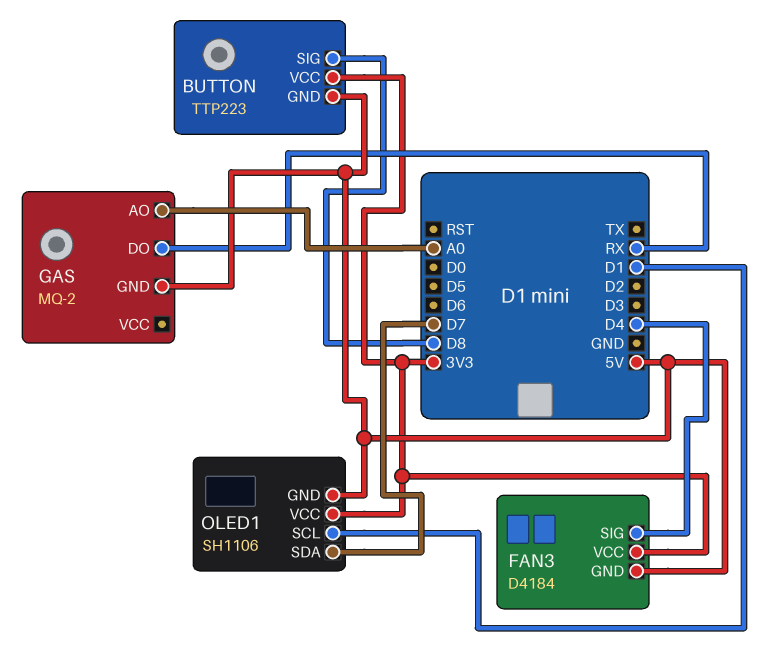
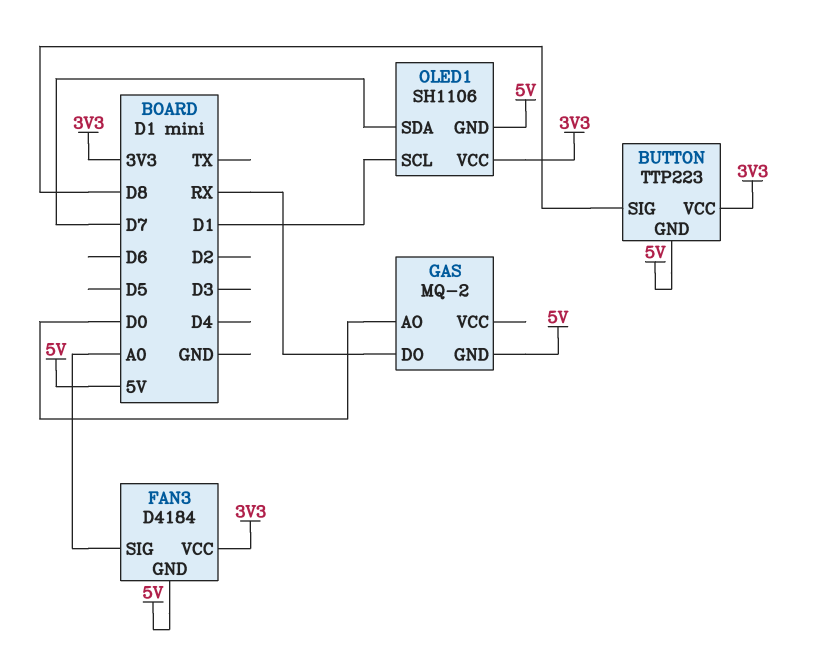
FAN3 pin SIG: D4 -> A0
GAS pin AO: A0 -> D0

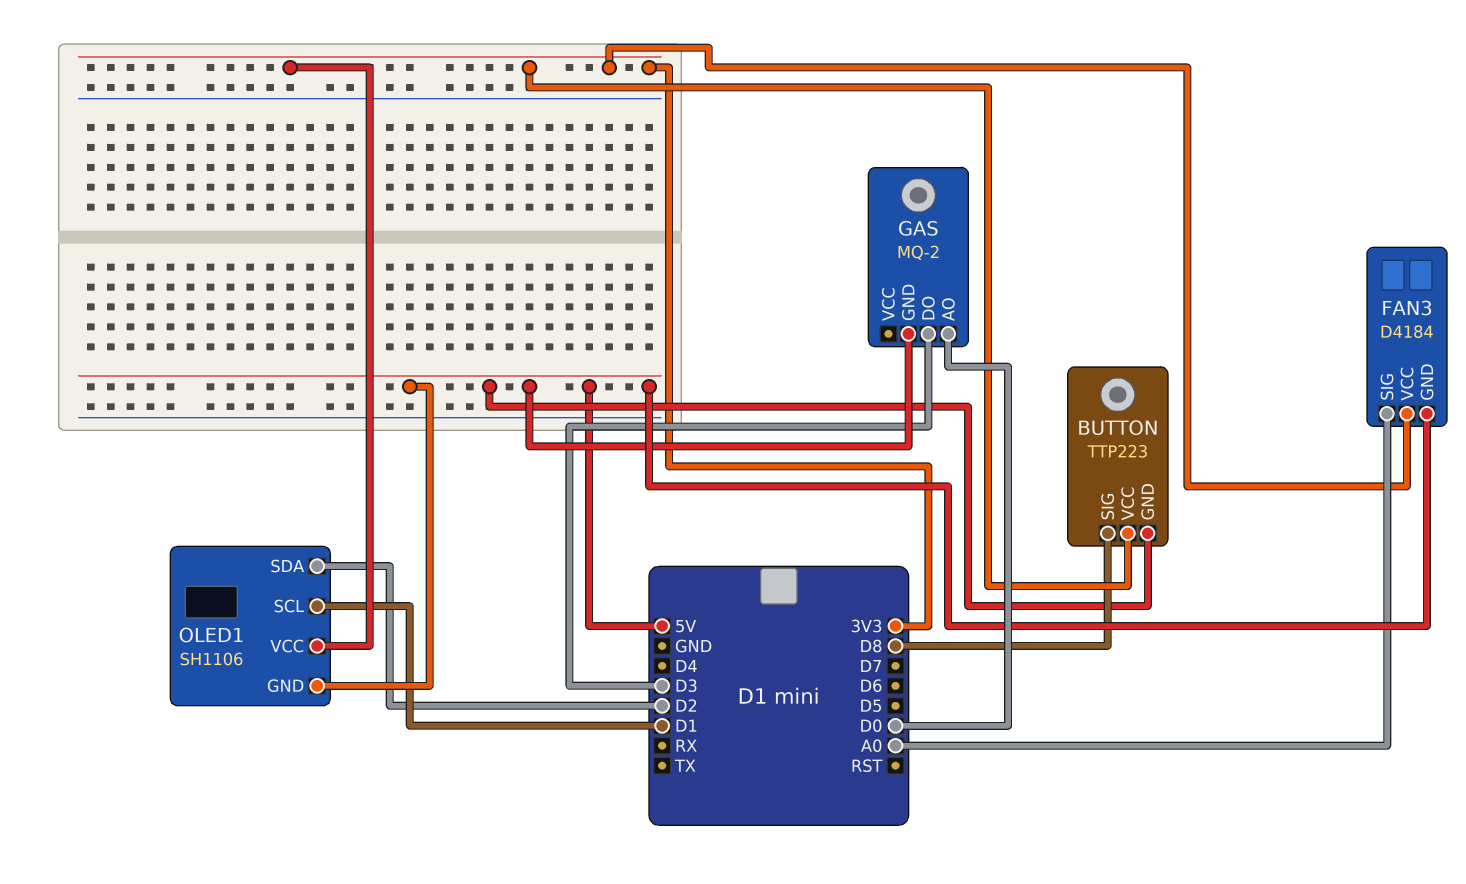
GAS pin DO: RX -> D3
OLED1 pin SDA: D7 -> D2

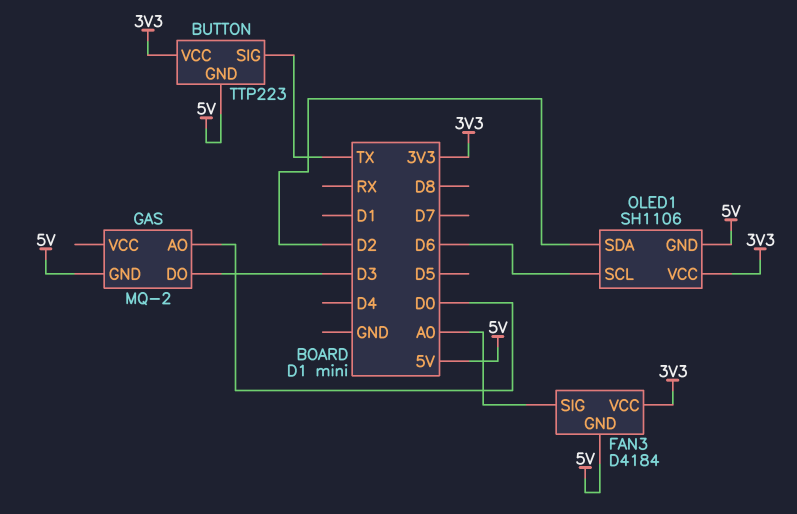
BUTTON pin SIG: D8 -> TX
OLED1 pin SCL: D1 -> D6

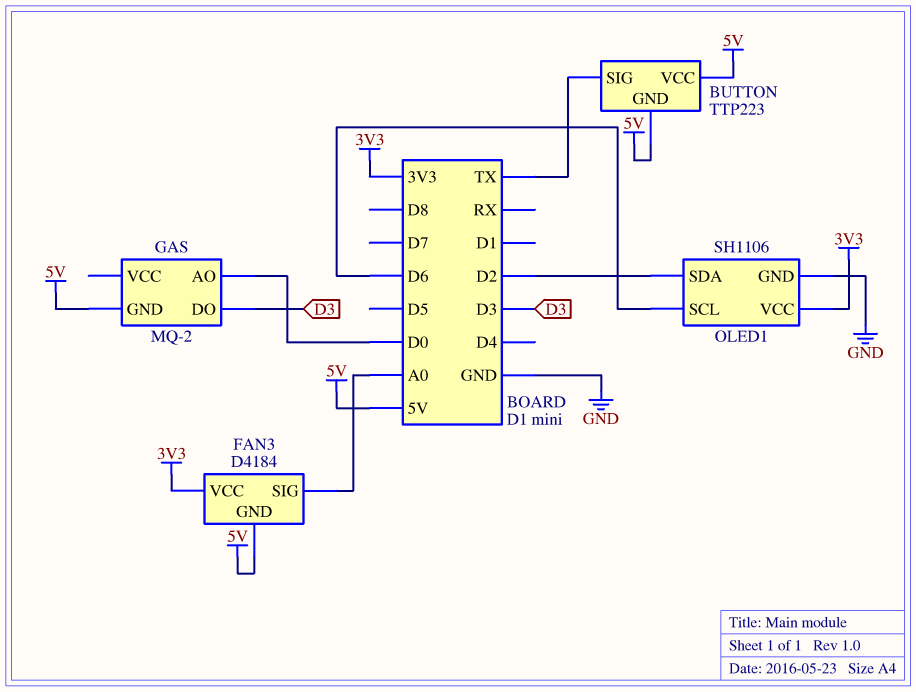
BUTTON pin VCC: 3V3 -> 5V
OLED1 pin GND: 5V -> GND

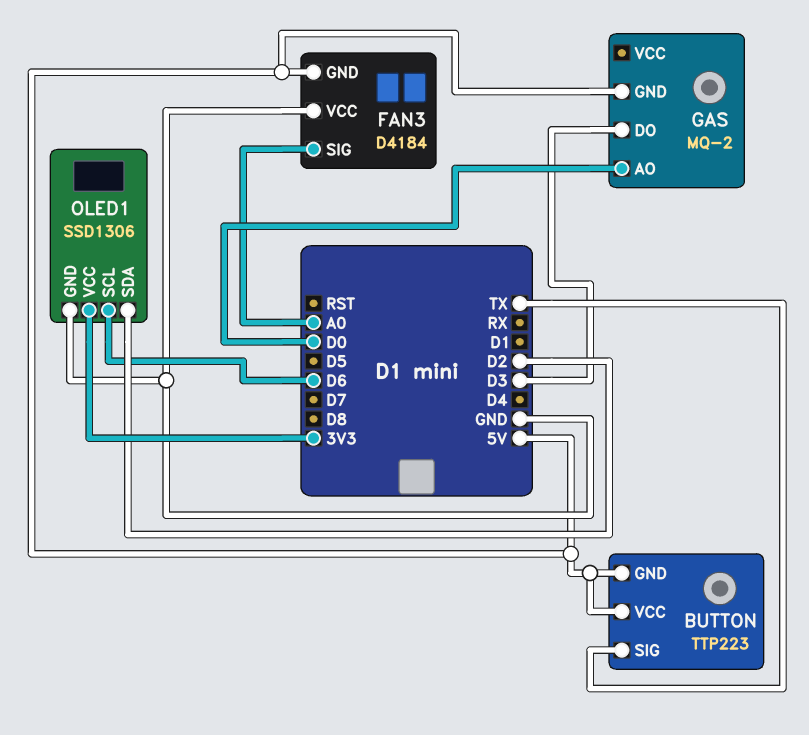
FAN3 pin VCC: 3V3 -> GND
OLED1: SH1106 -> SSD1306

